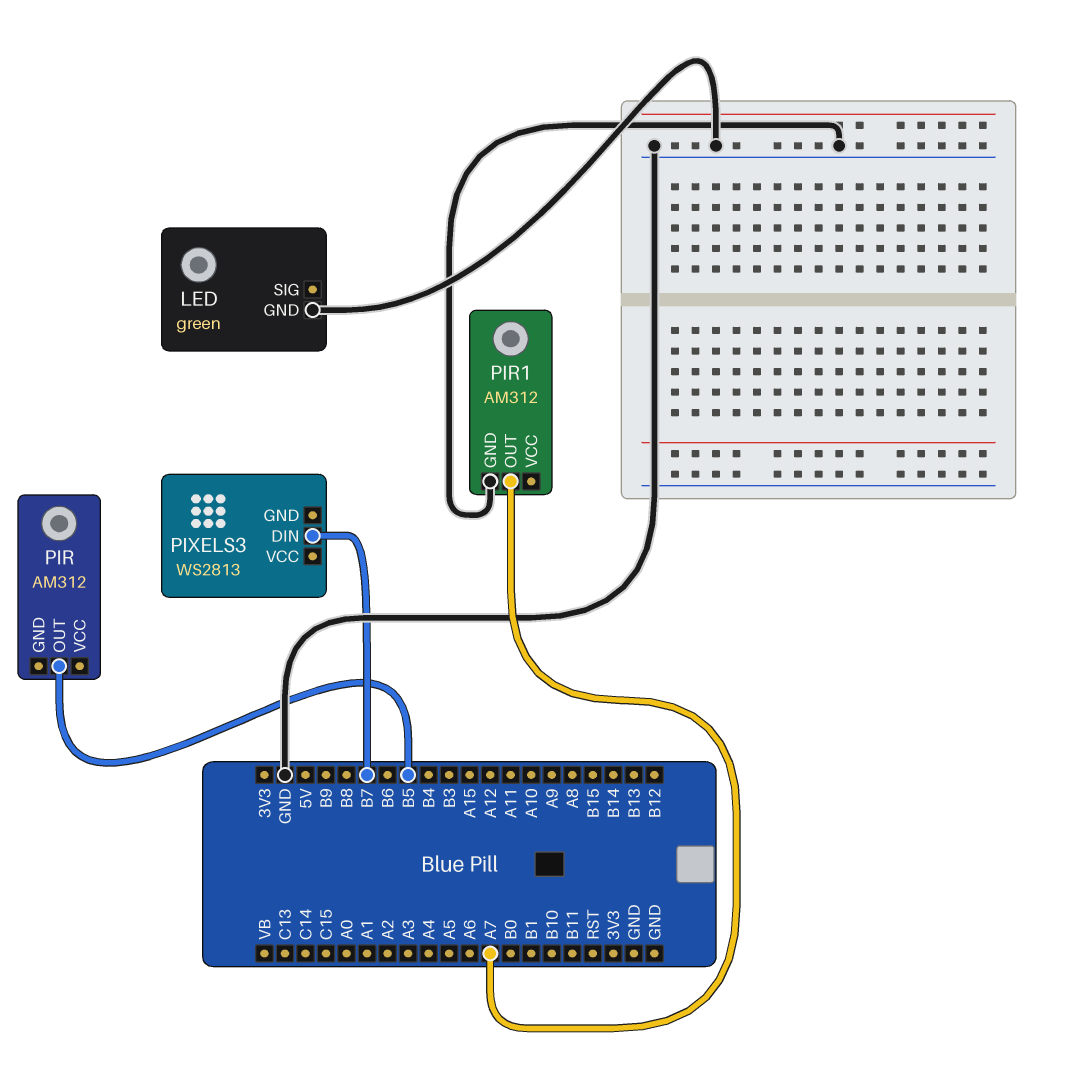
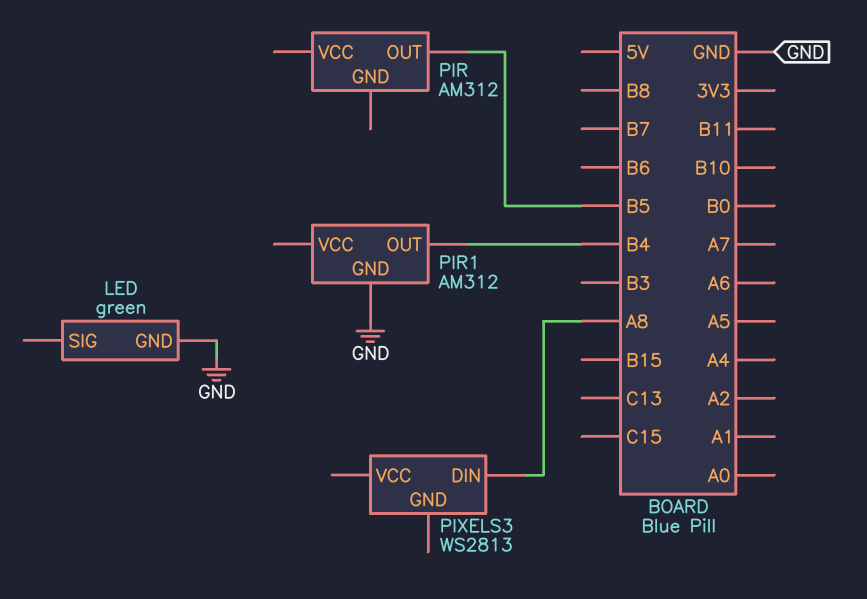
PIR1 pin OUT: A7 -> B4
PIXELS3 pin DIN: B7 -> A8

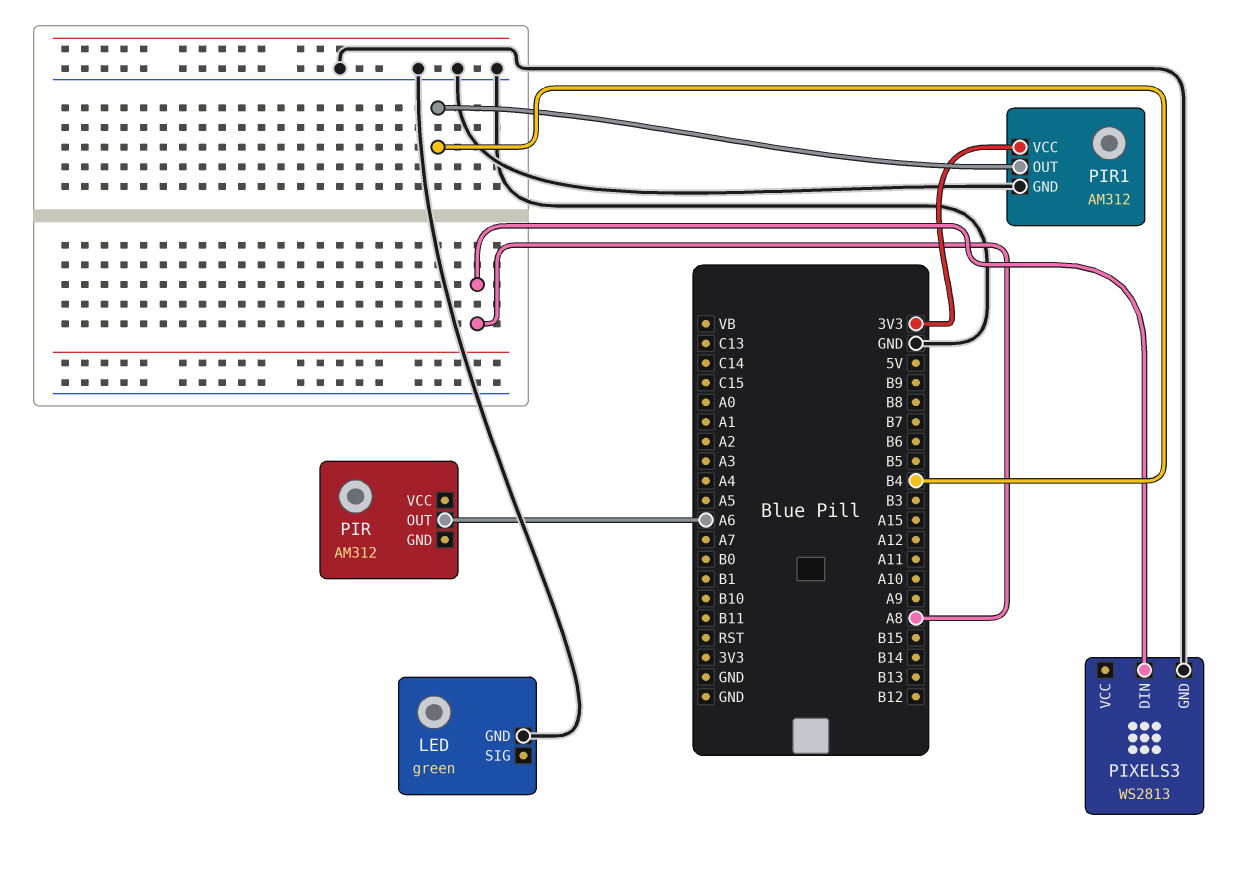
PIR pin OUT: B5 -> A6
PIR1 pin VCC: none -> 3V3
PIXELS3 pin GND: none -> GND

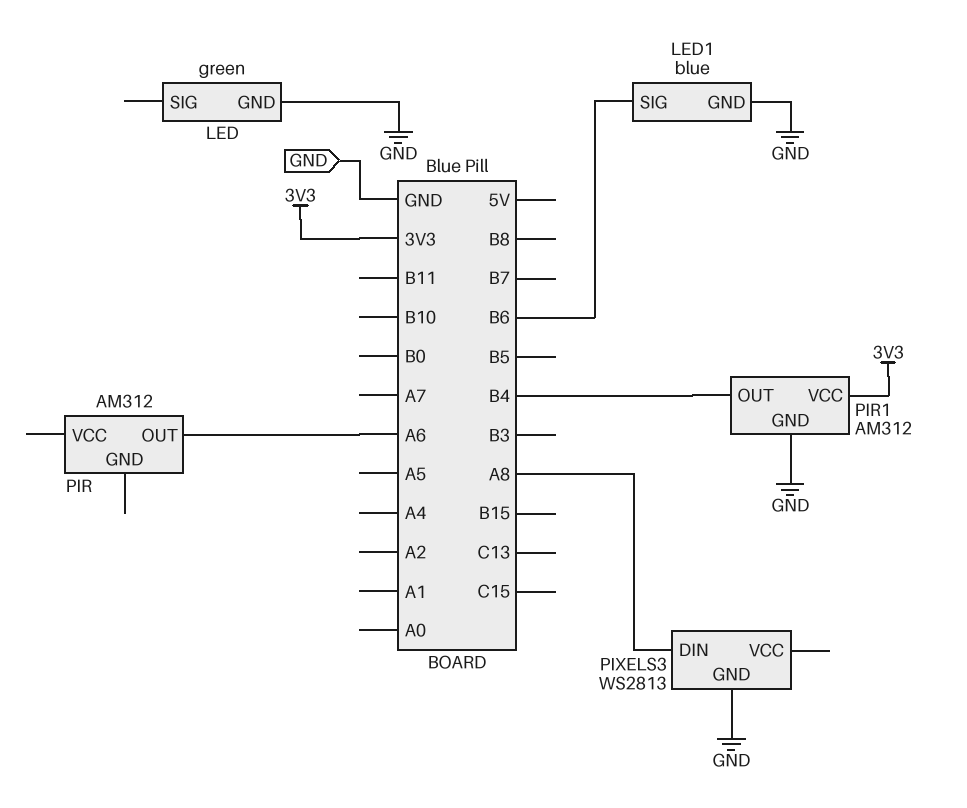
LED1: none -> blue
LED1 pin GND: none -> GND
LED1 pin SIG: none -> B6

